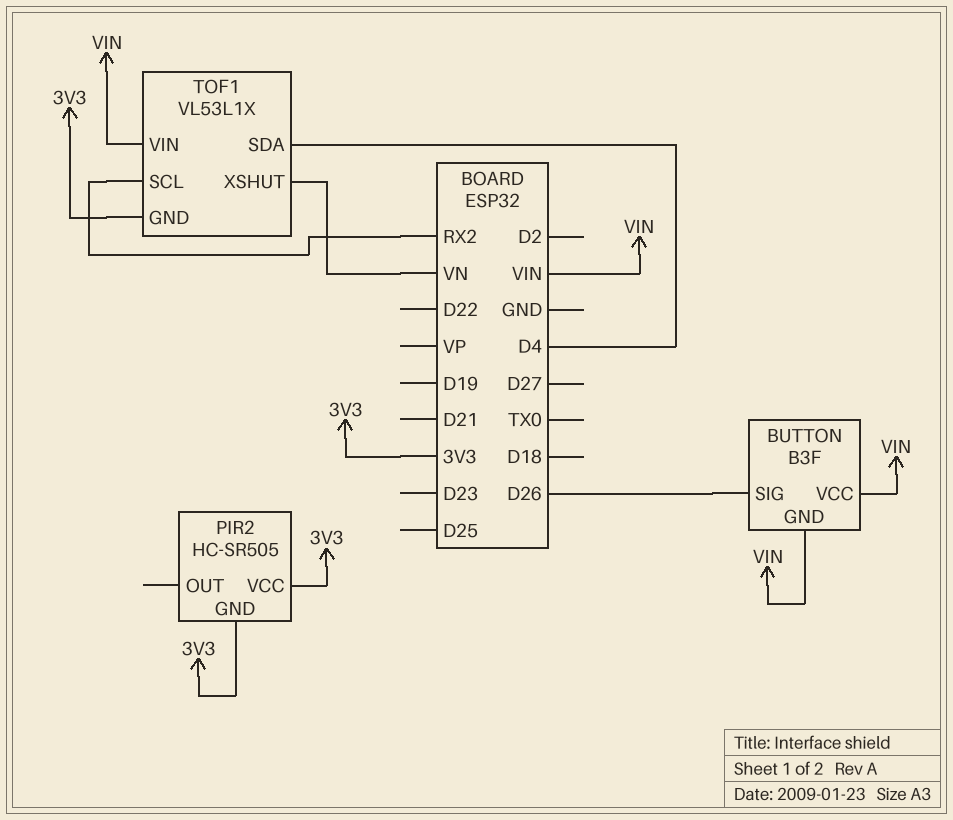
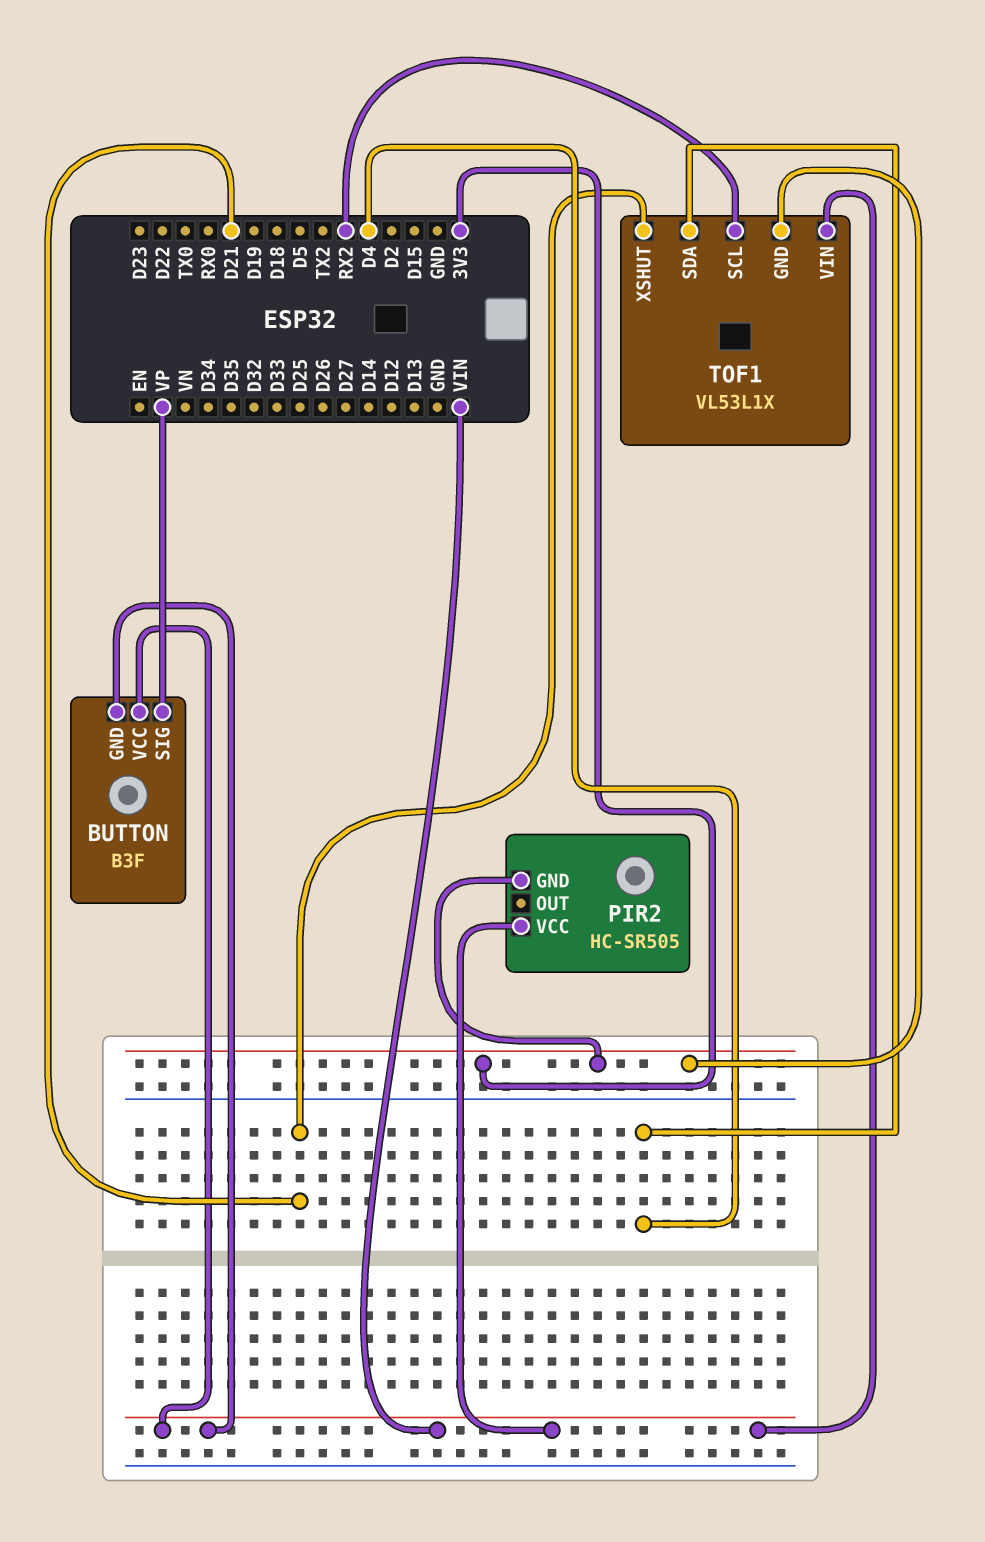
BUTTON pin SIG: D26 -> VP
PIR2 pin VCC: 3V3 -> VIN
TOF1 pin XSHUT: VN -> D21

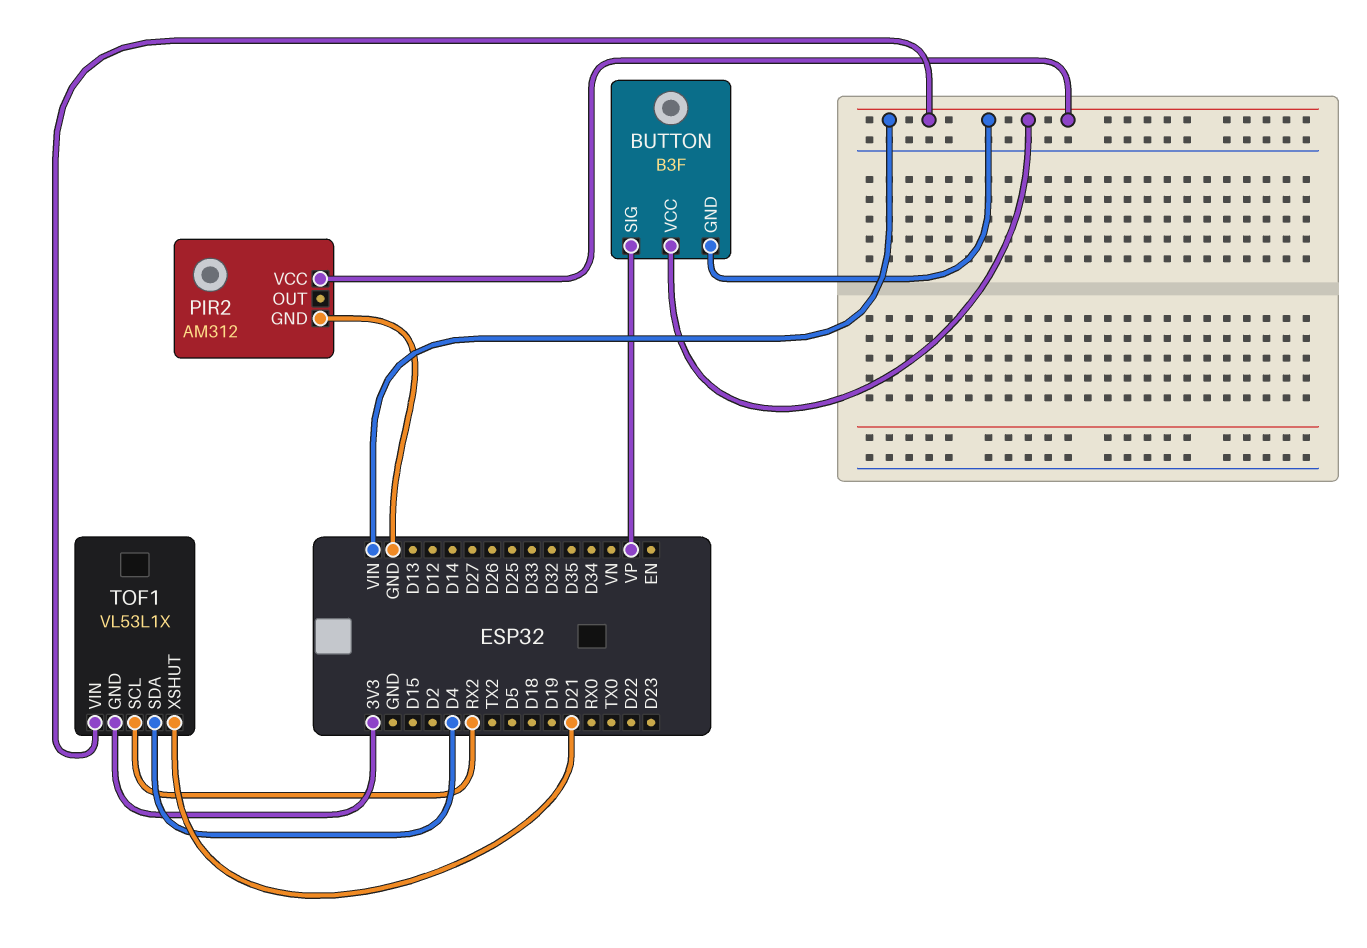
PIR2: HC-SR505 -> AM312
PIR2 pin GND: 3V3 -> GND

